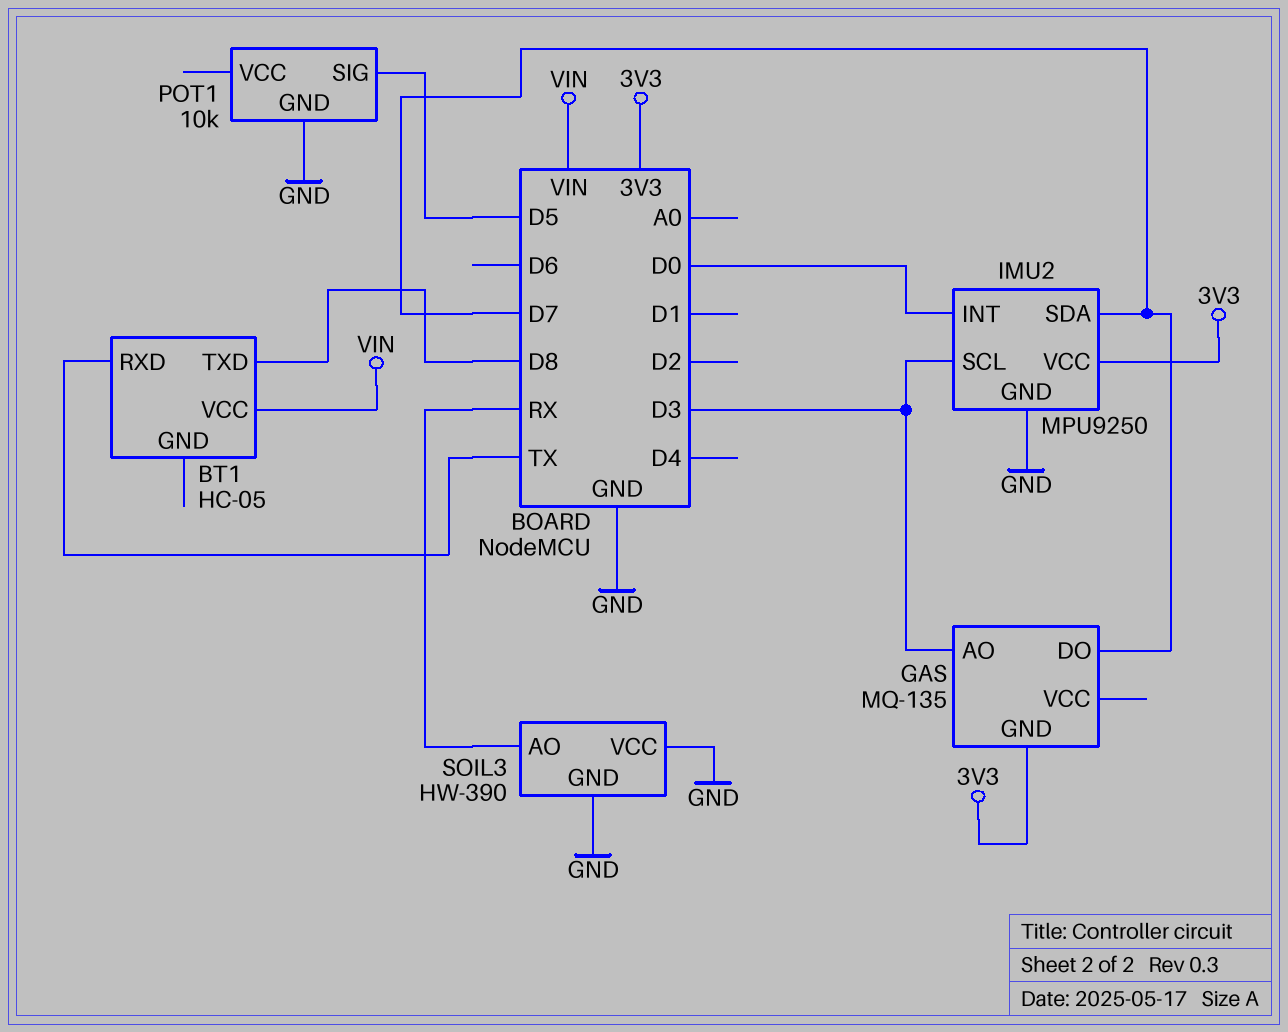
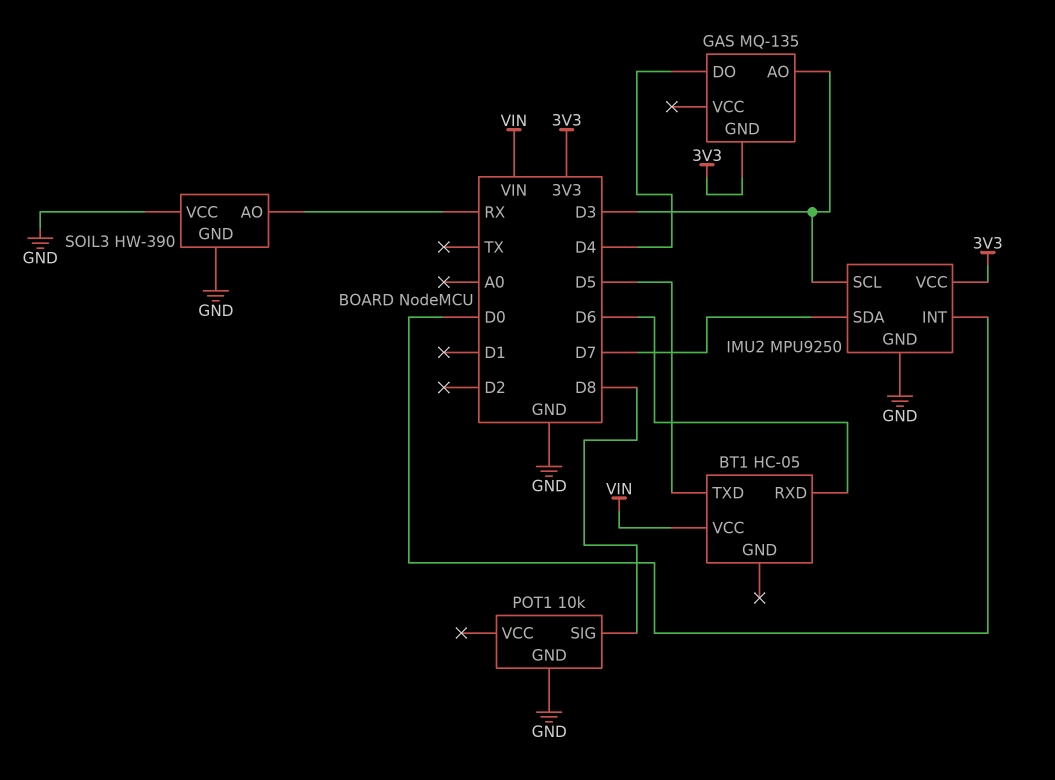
BT1 pin RXD: TX -> D6
BT1 pin TXD: D8 -> D5
GAS pin DO: D7 -> D4
POT1 pin SIG: D5 -> D8

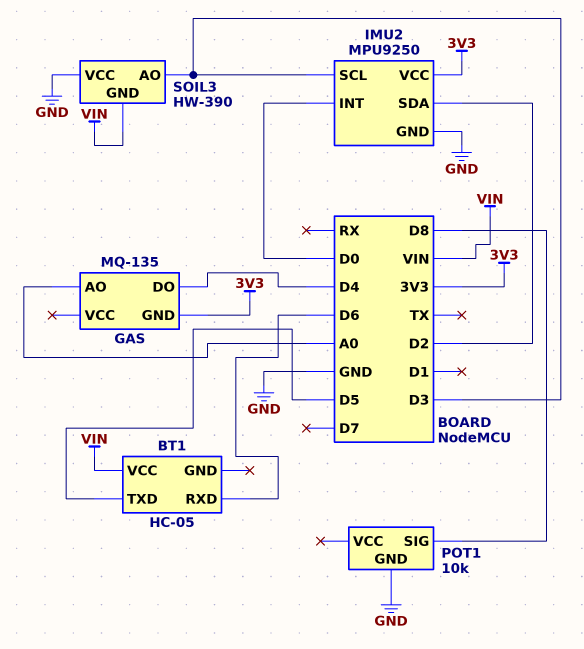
GAS pin AO: D3 -> A0
IMU2 pin SDA: D7 -> D2
SOIL3 pin AO: RX -> D3
SOIL3 pin GND: GND -> VIN

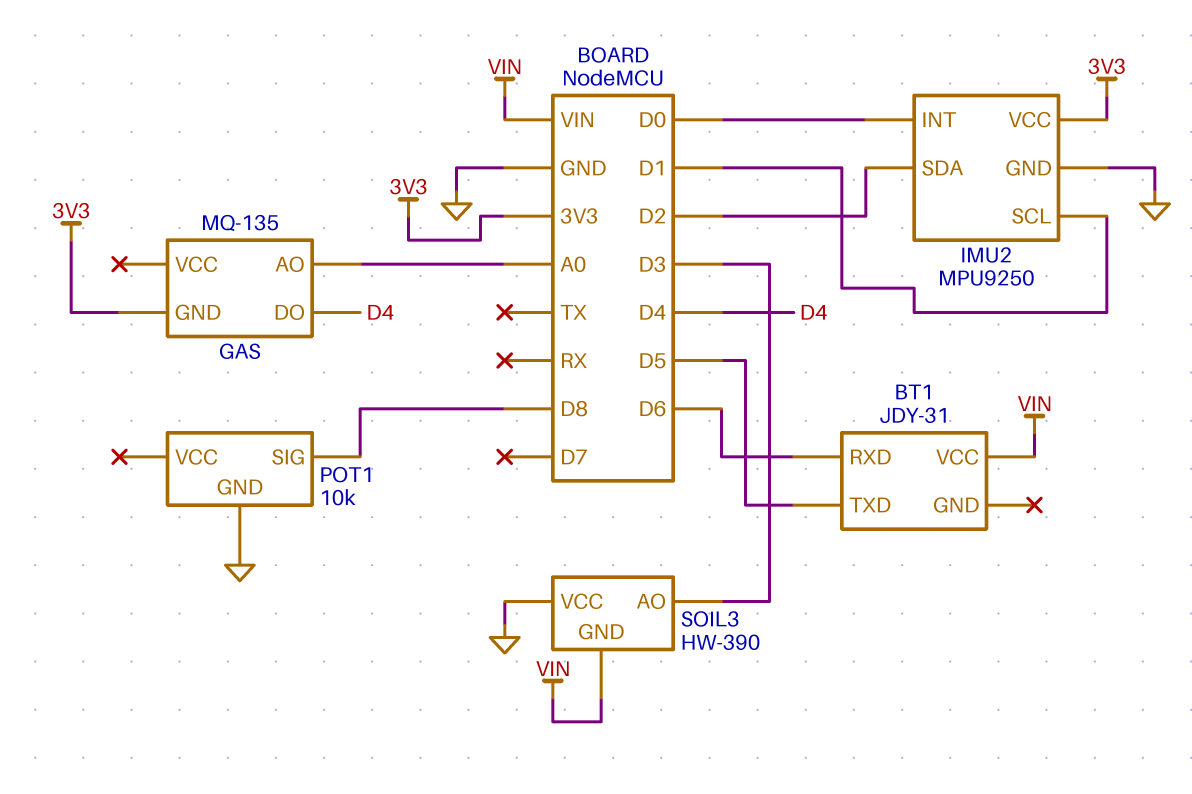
BT1: HC-05 -> JDY-31
IMU2 pin SCL: D3 -> D1

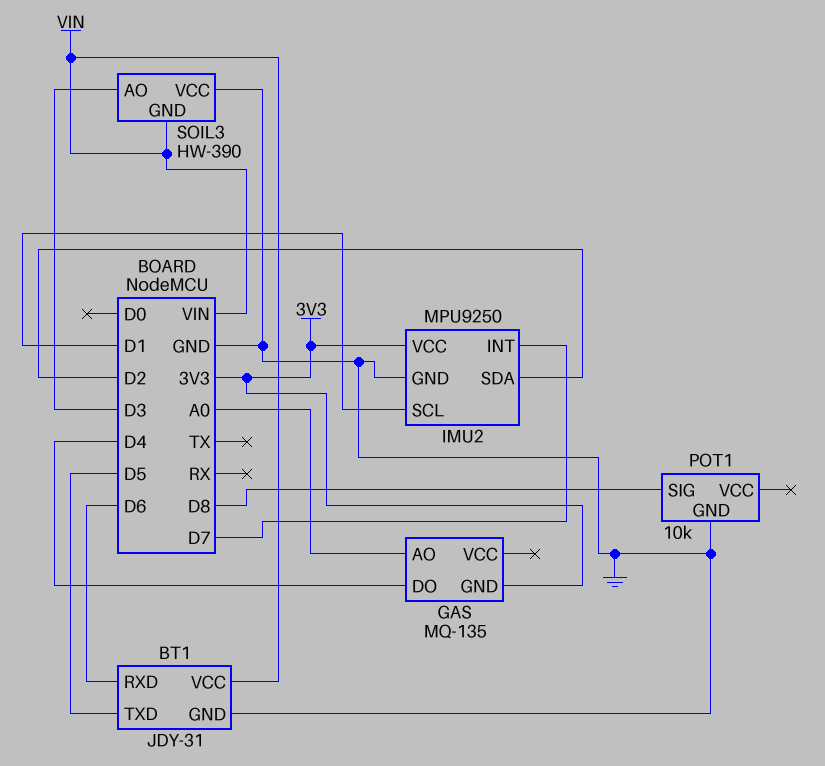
BT1 pin GND: none -> GND
IMU2 pin INT: D0 -> D7

